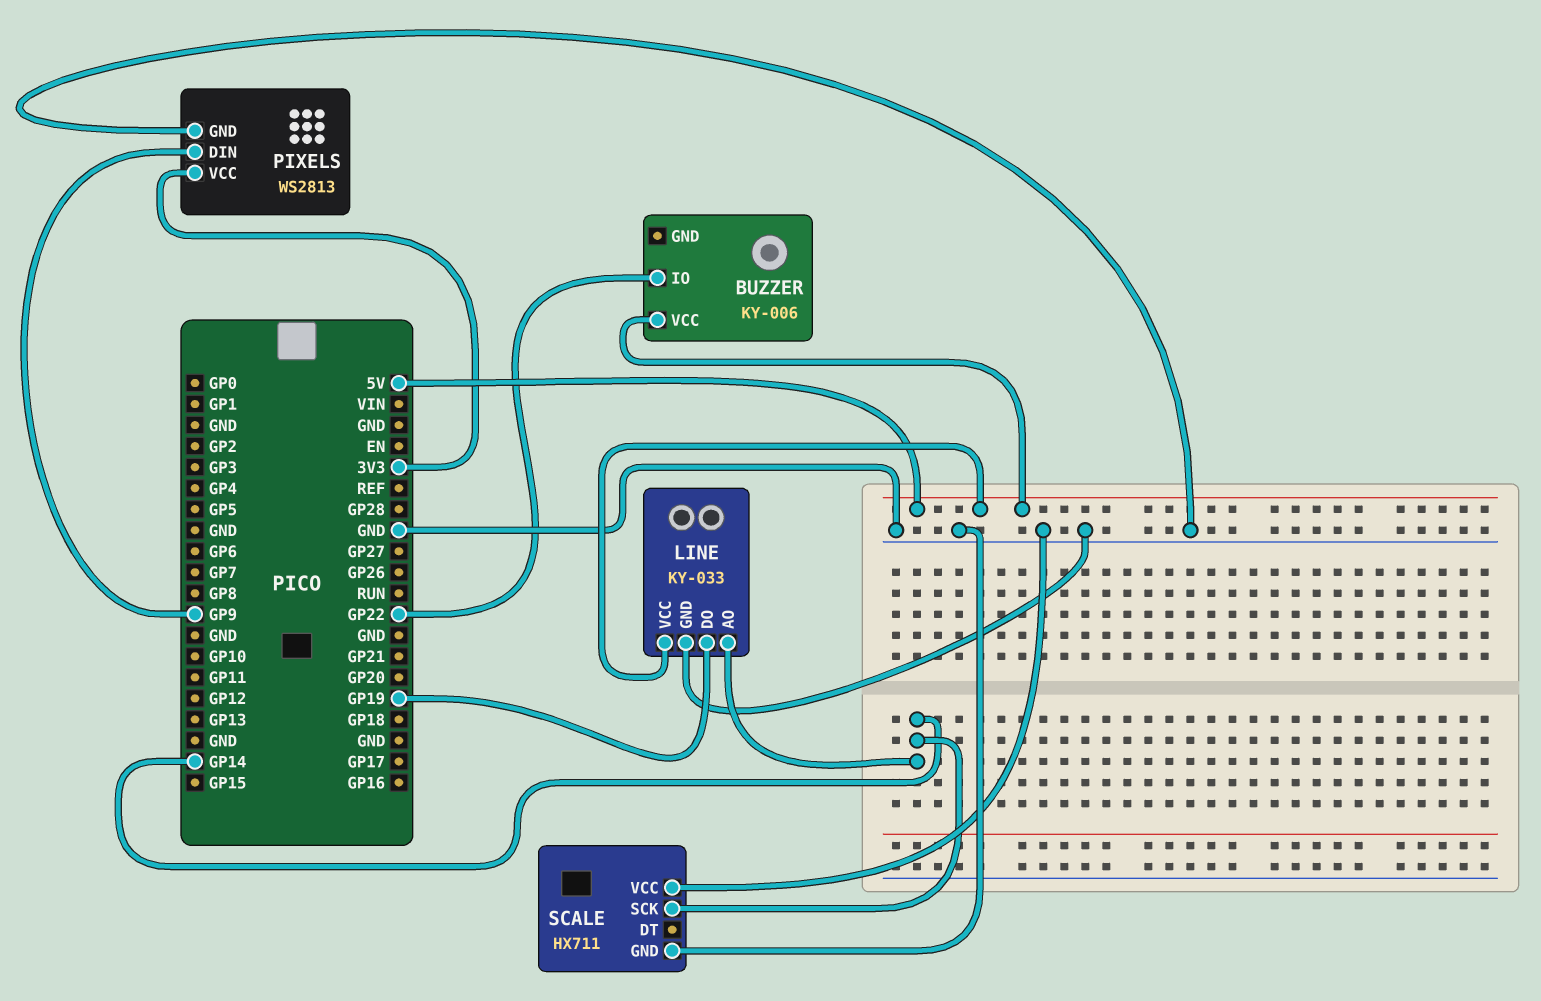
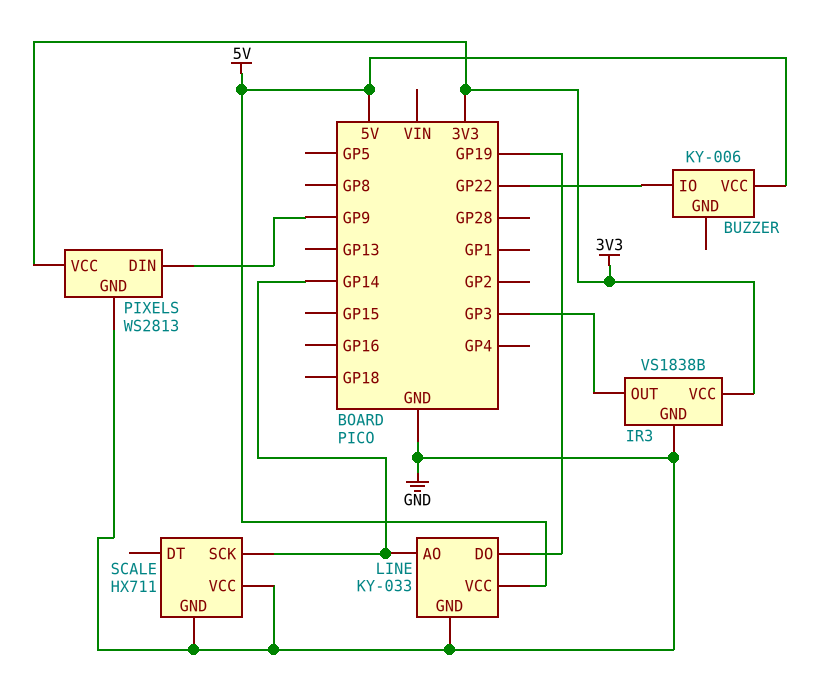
IR3: none -> VS1838B
IR3 pin GND: none -> GND
IR3 pin OUT: none -> GP3
IR3 pin VCC: none -> 3V3

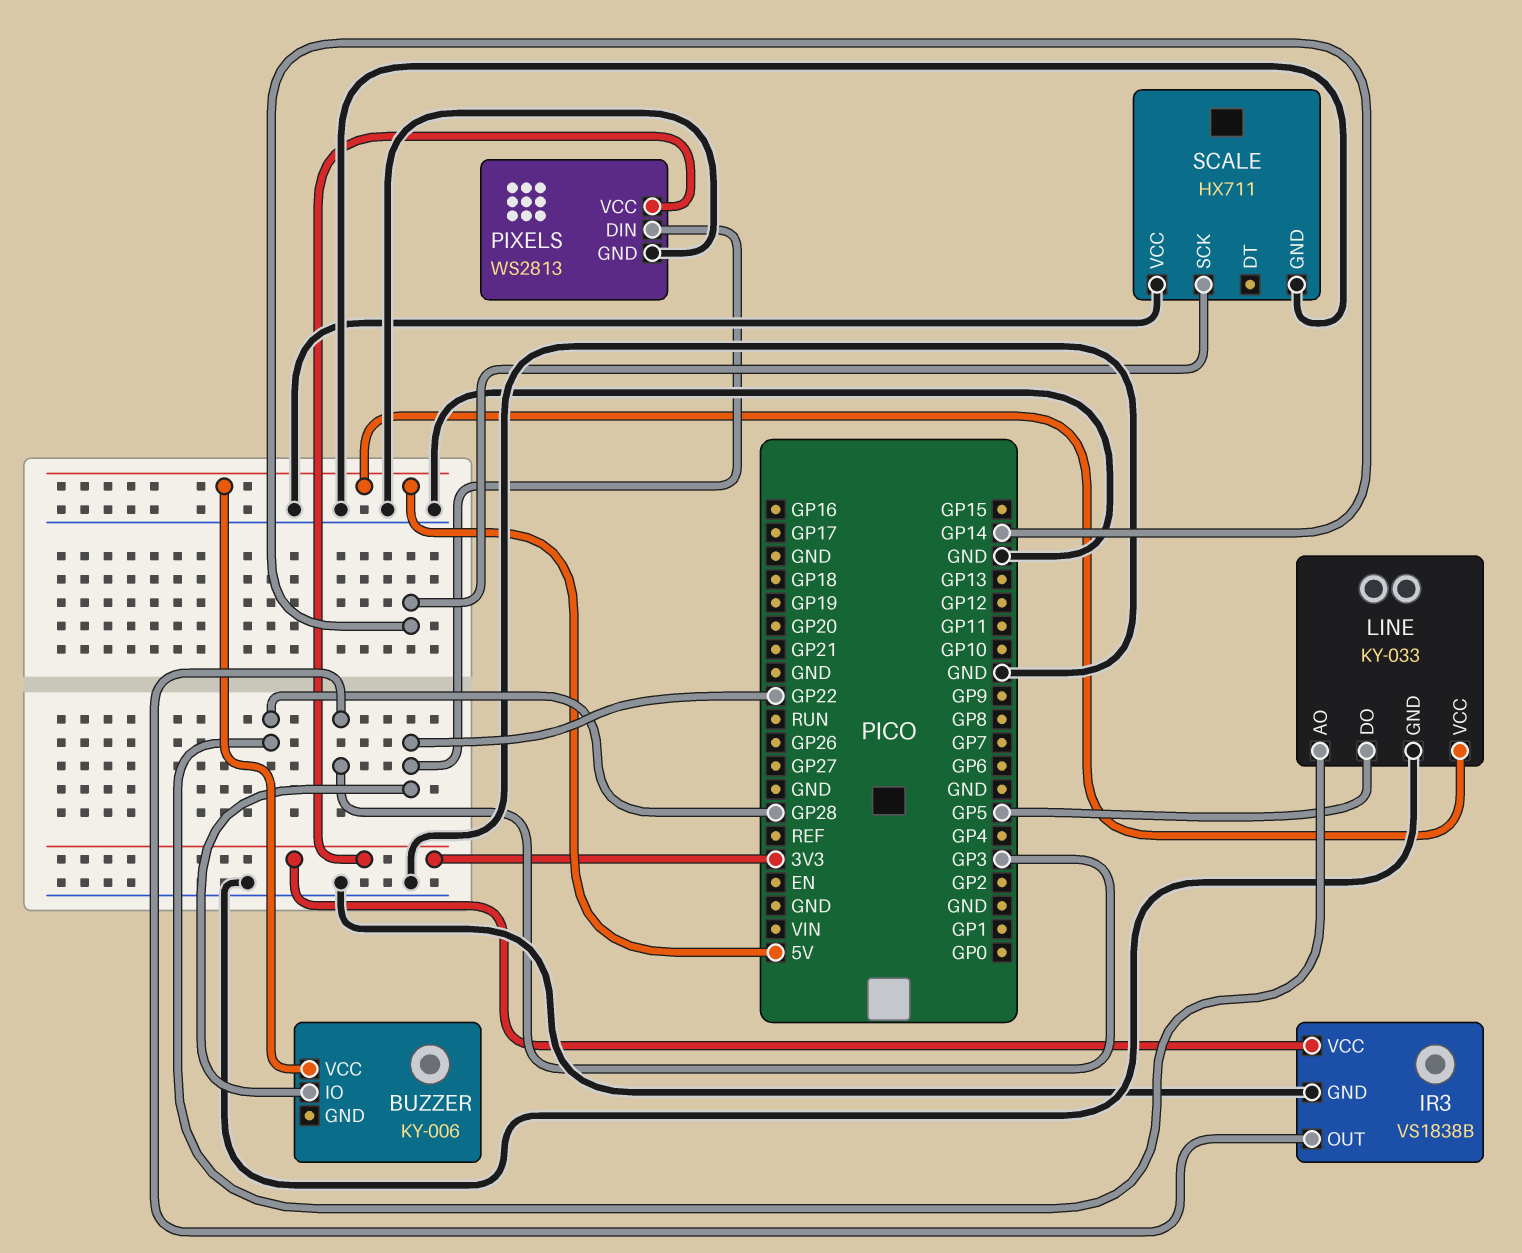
LINE pin AO: GP14 -> GP28
LINE pin DO: GP19 -> GP5
PIXELS pin DIN: GP9 -> GP22

